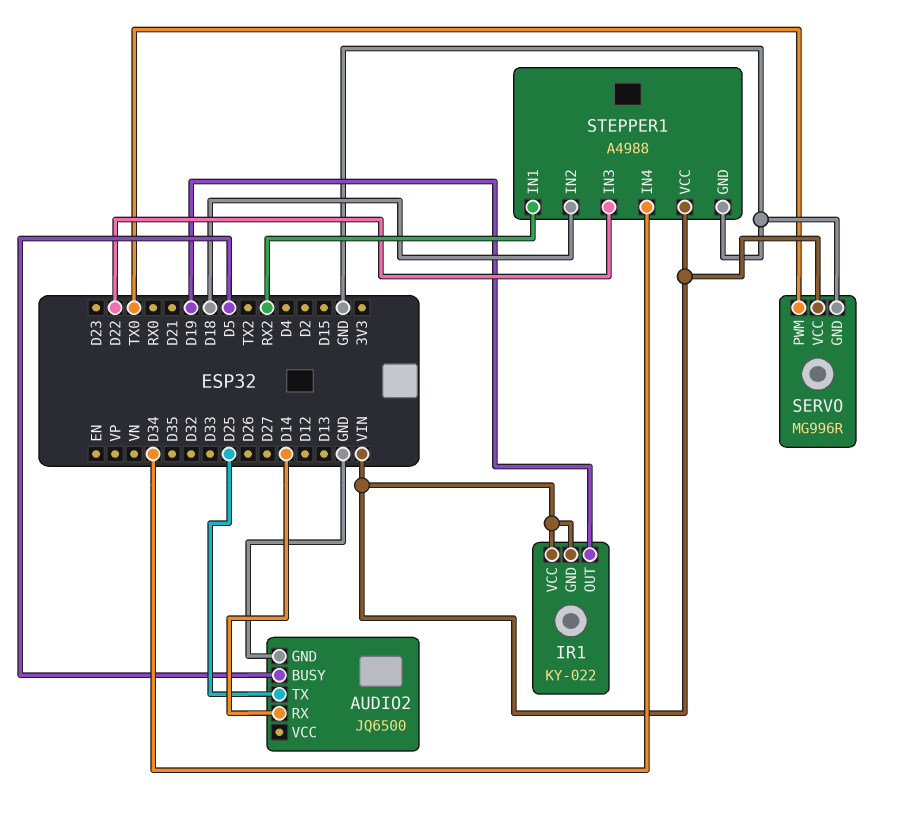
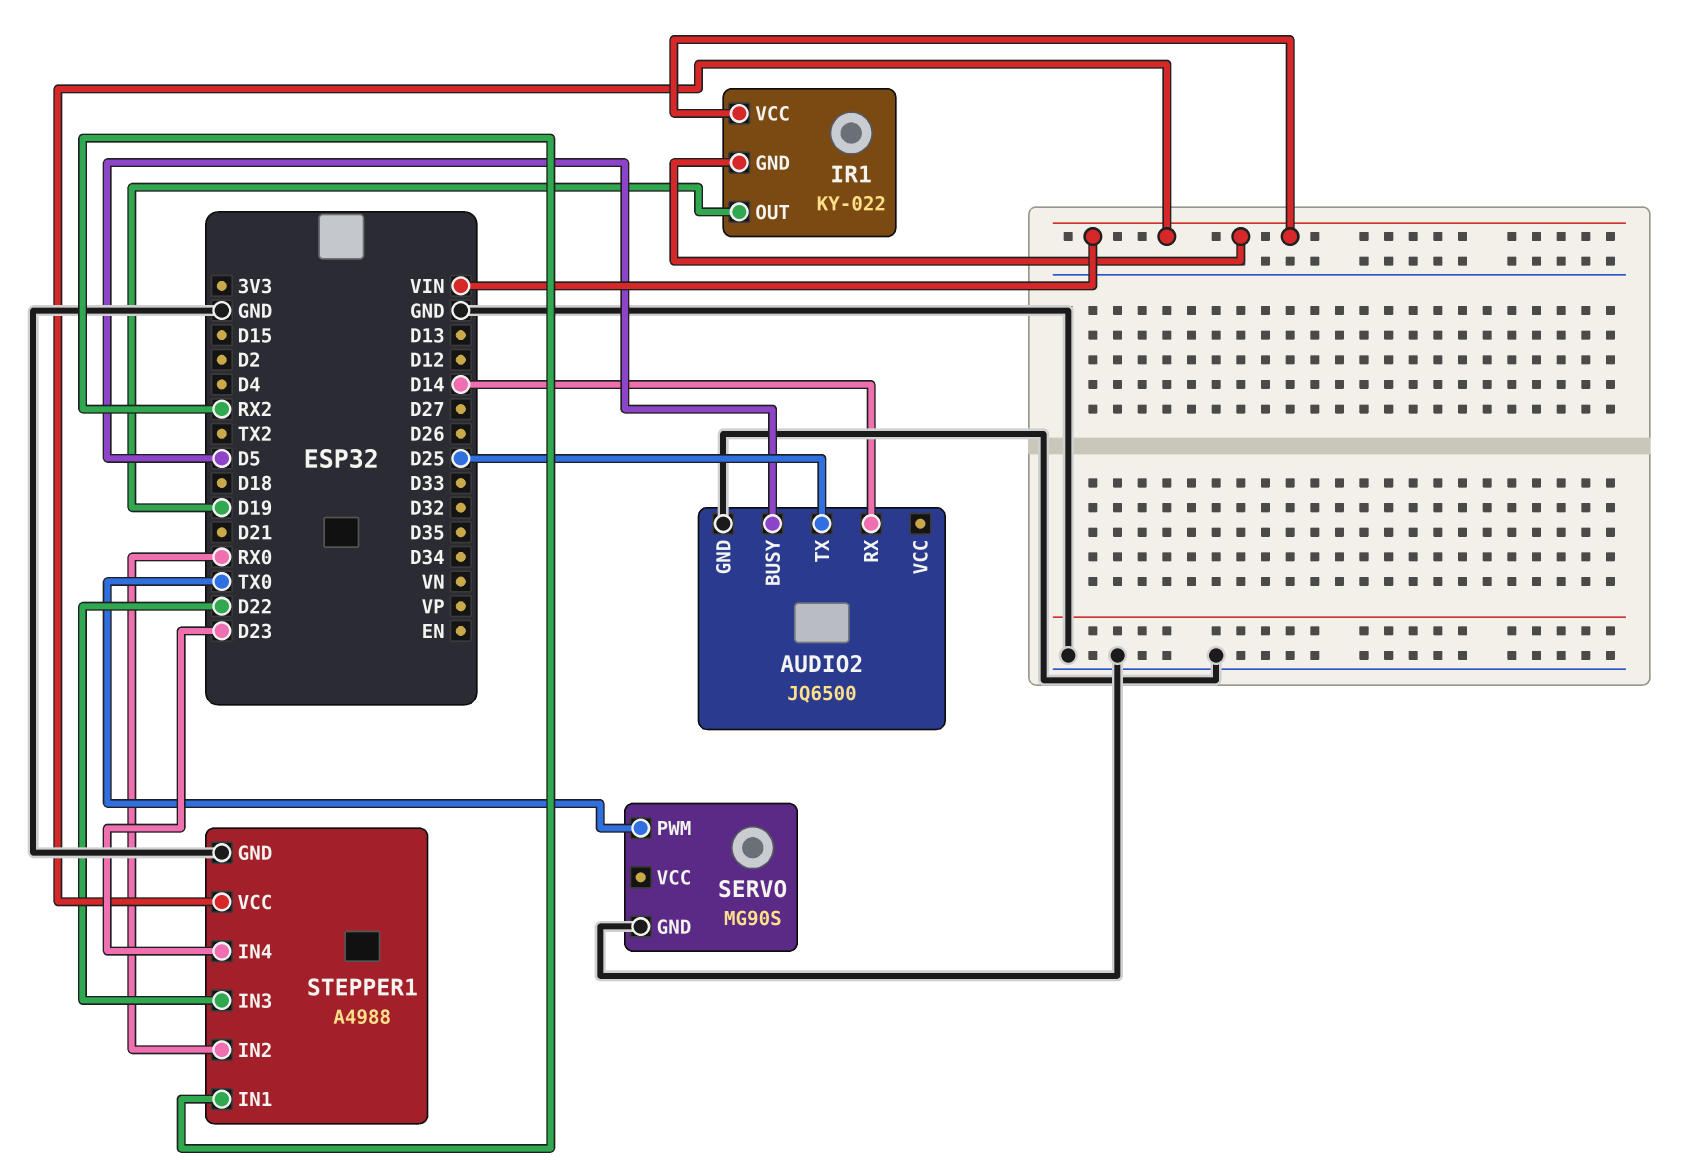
SERVO: MG996R -> MG90S
SERVO pin VCC: VIN -> none
STEPPER1 pin IN2: D18 -> RX0
STEPPER1 pin IN4: D34 -> D23

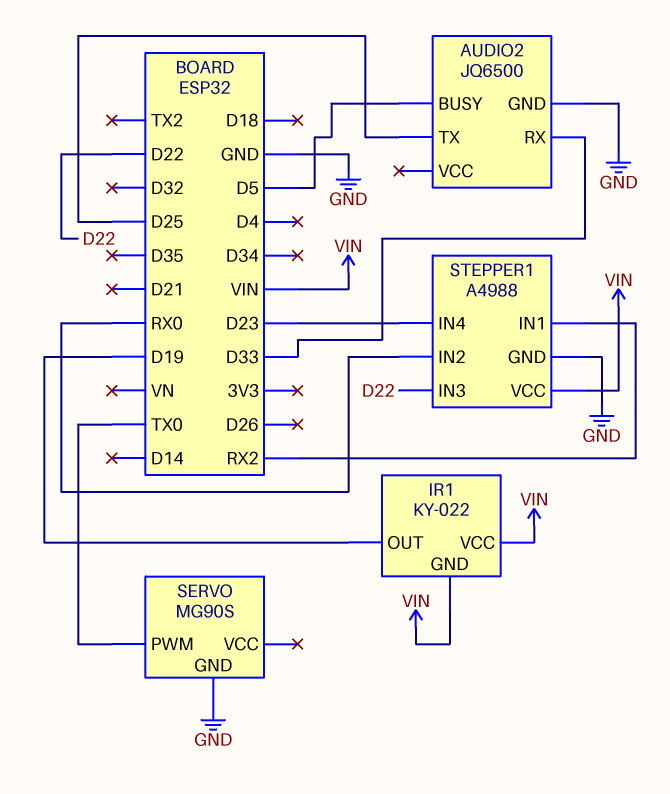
AUDIO2 pin RX: D14 -> D33

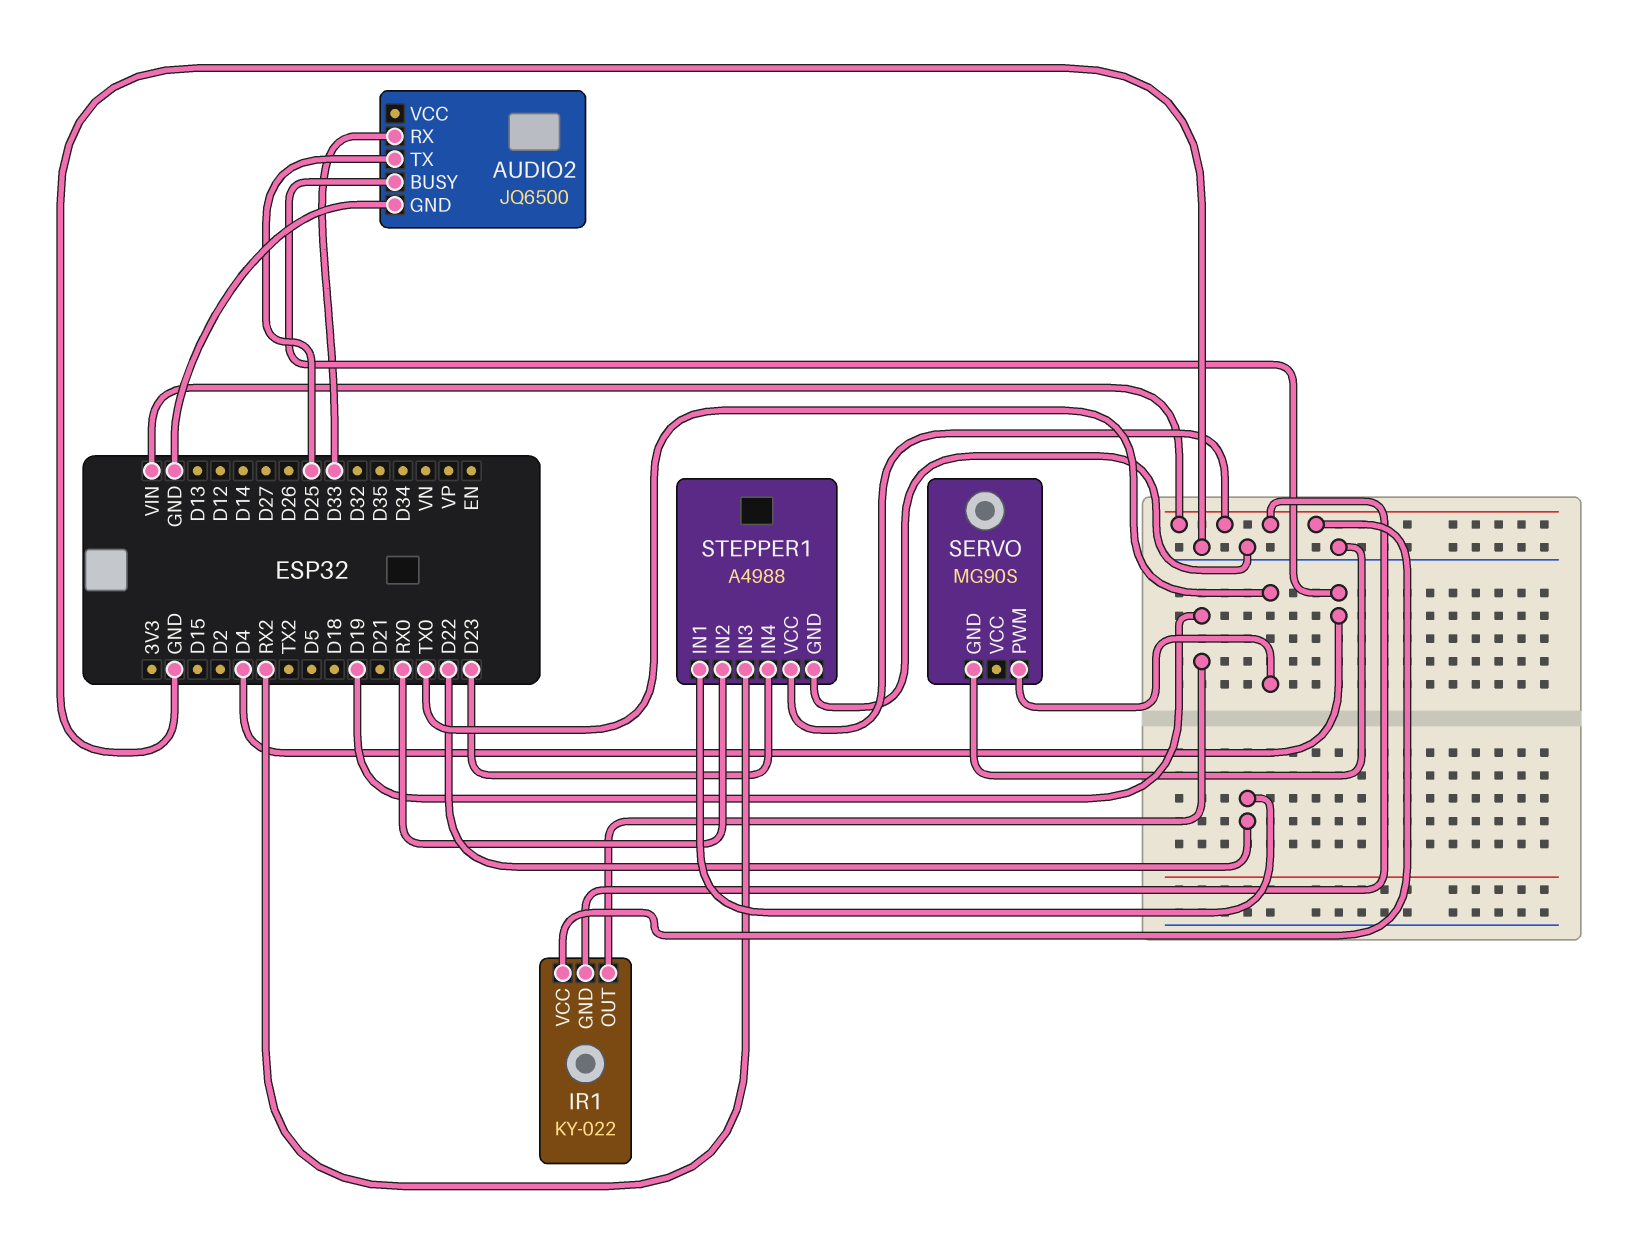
AUDIO2 pin BUSY: D5 -> D4
STEPPER1 pin IN1: RX2 -> D22
STEPPER1 pin IN3: D22 -> RX2

